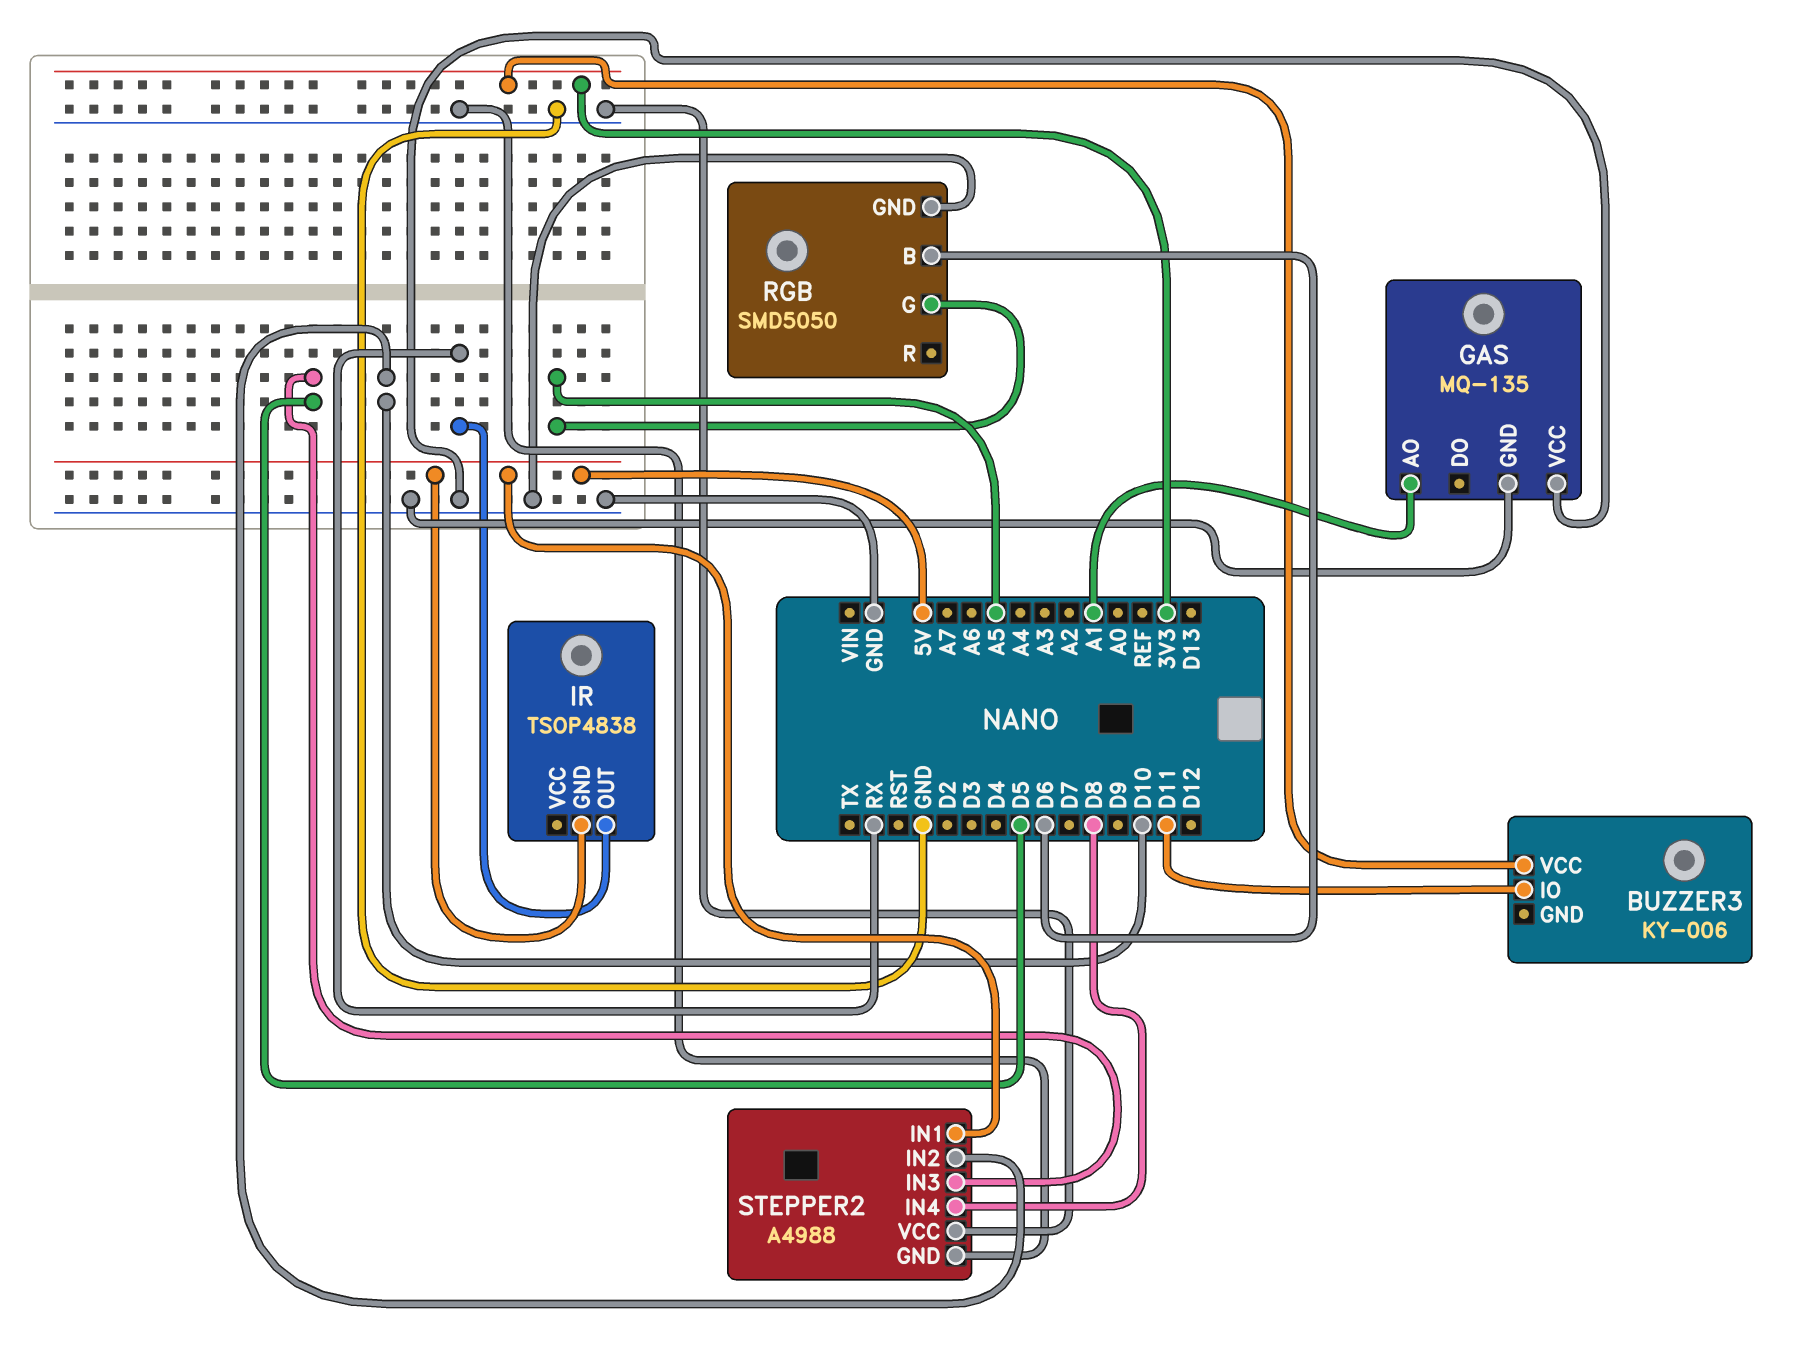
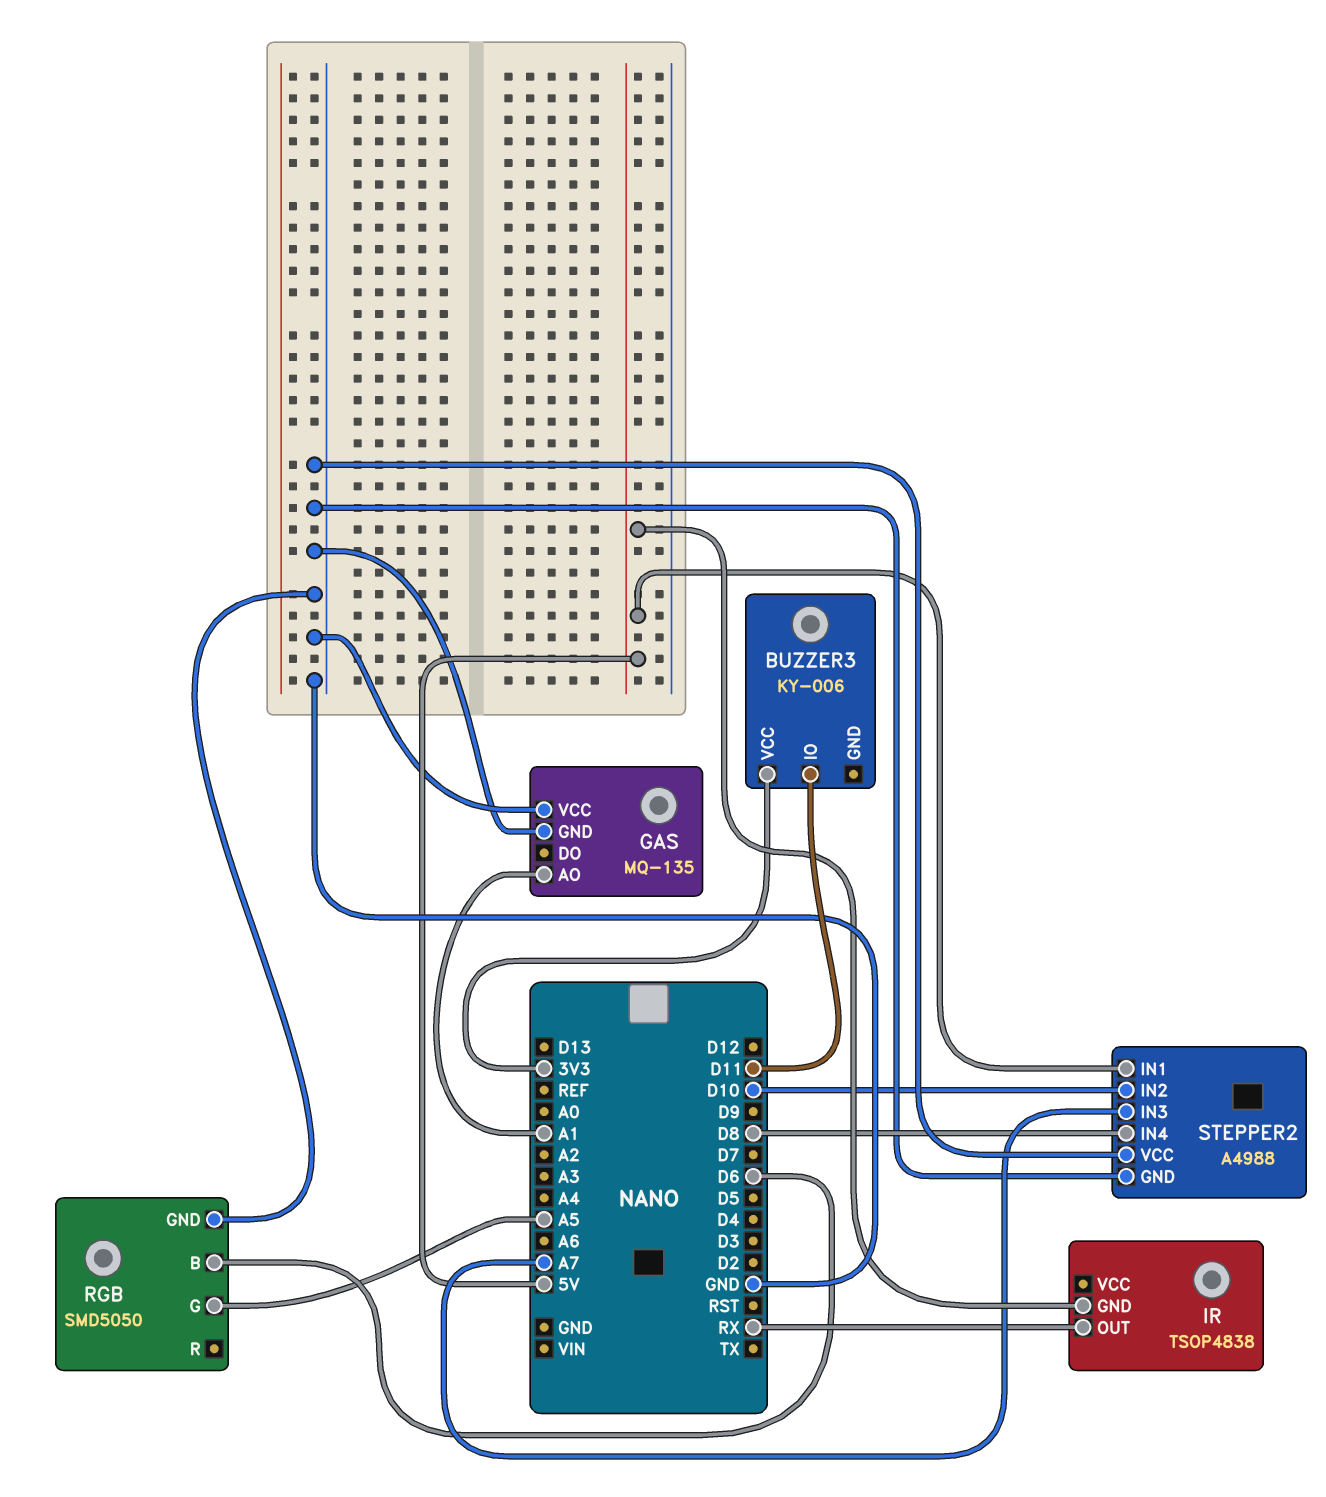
STEPPER2 pin IN3: D5 -> A7

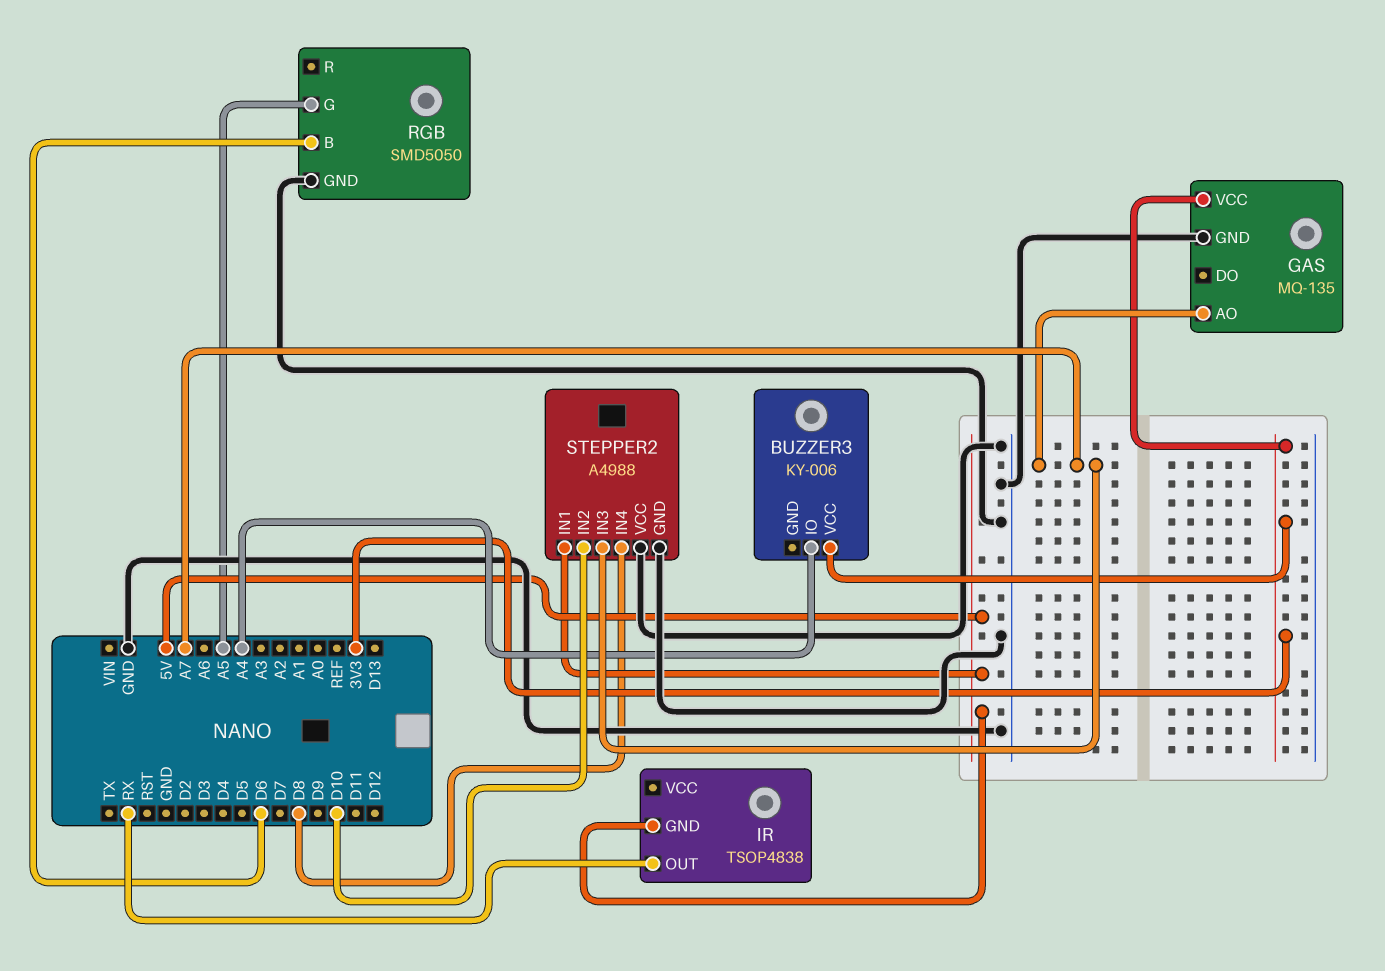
BUZZER3 pin IO: D11 -> A4
GAS pin AO: A1 -> A7
GAS pin VCC: GND -> 3V3

